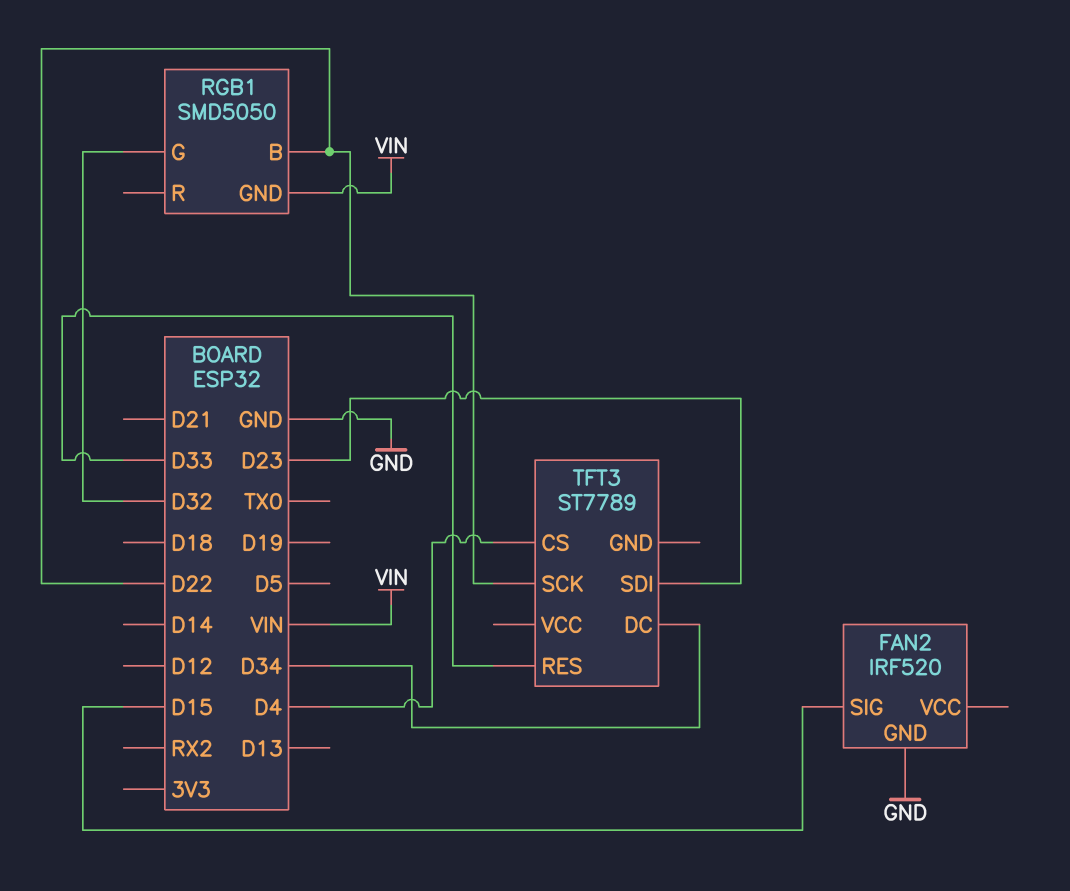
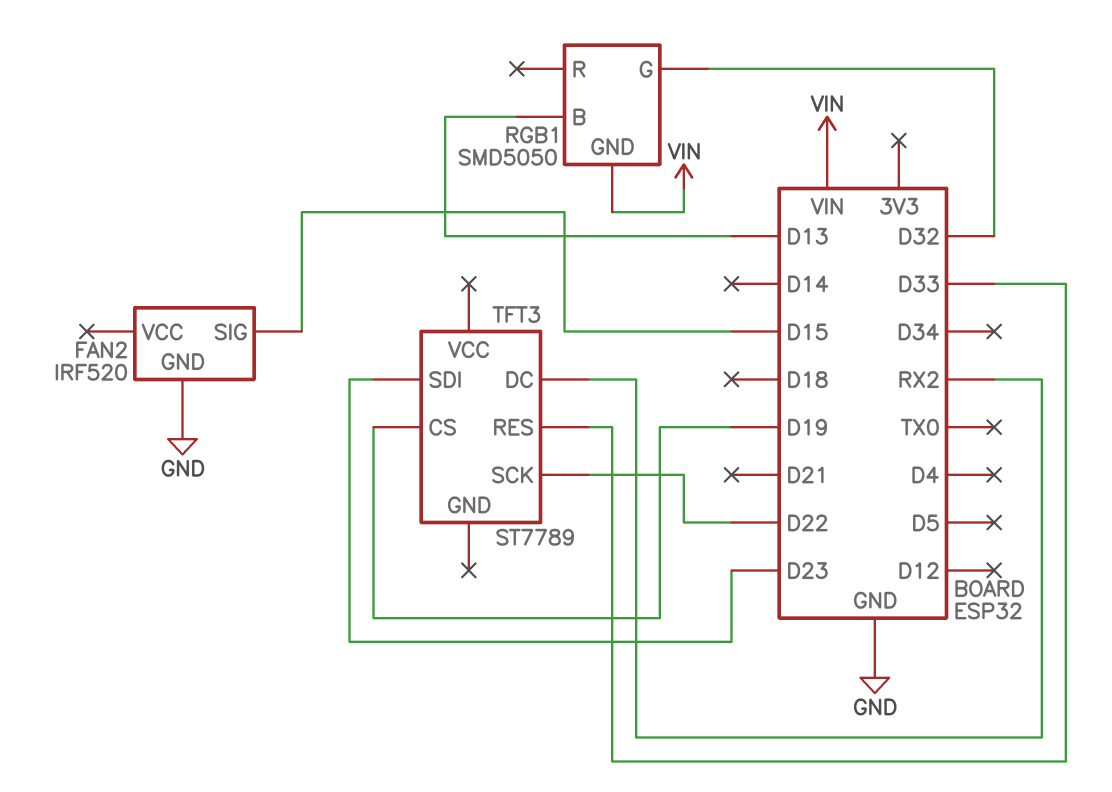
RGB1 pin B: D22 -> D13
TFT3 pin CS: D4 -> D19
TFT3 pin DC: D34 -> RX2

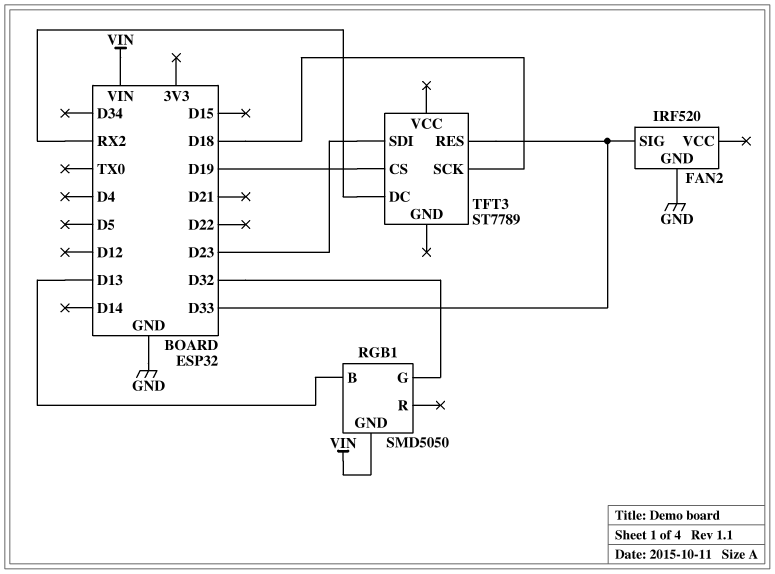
FAN2 pin SIG: D15 -> D33
TFT3 pin SCK: D22 -> D18

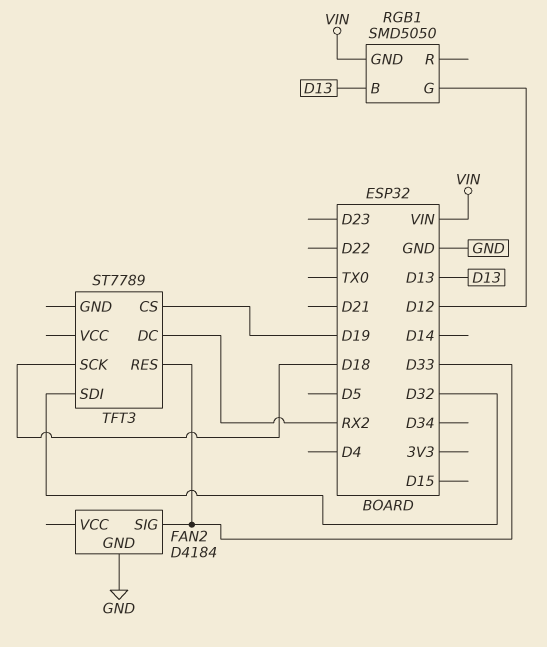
FAN2: IRF520 -> D4184
RGB1 pin G: D32 -> D12
TFT3 pin SDI: D23 -> D32

